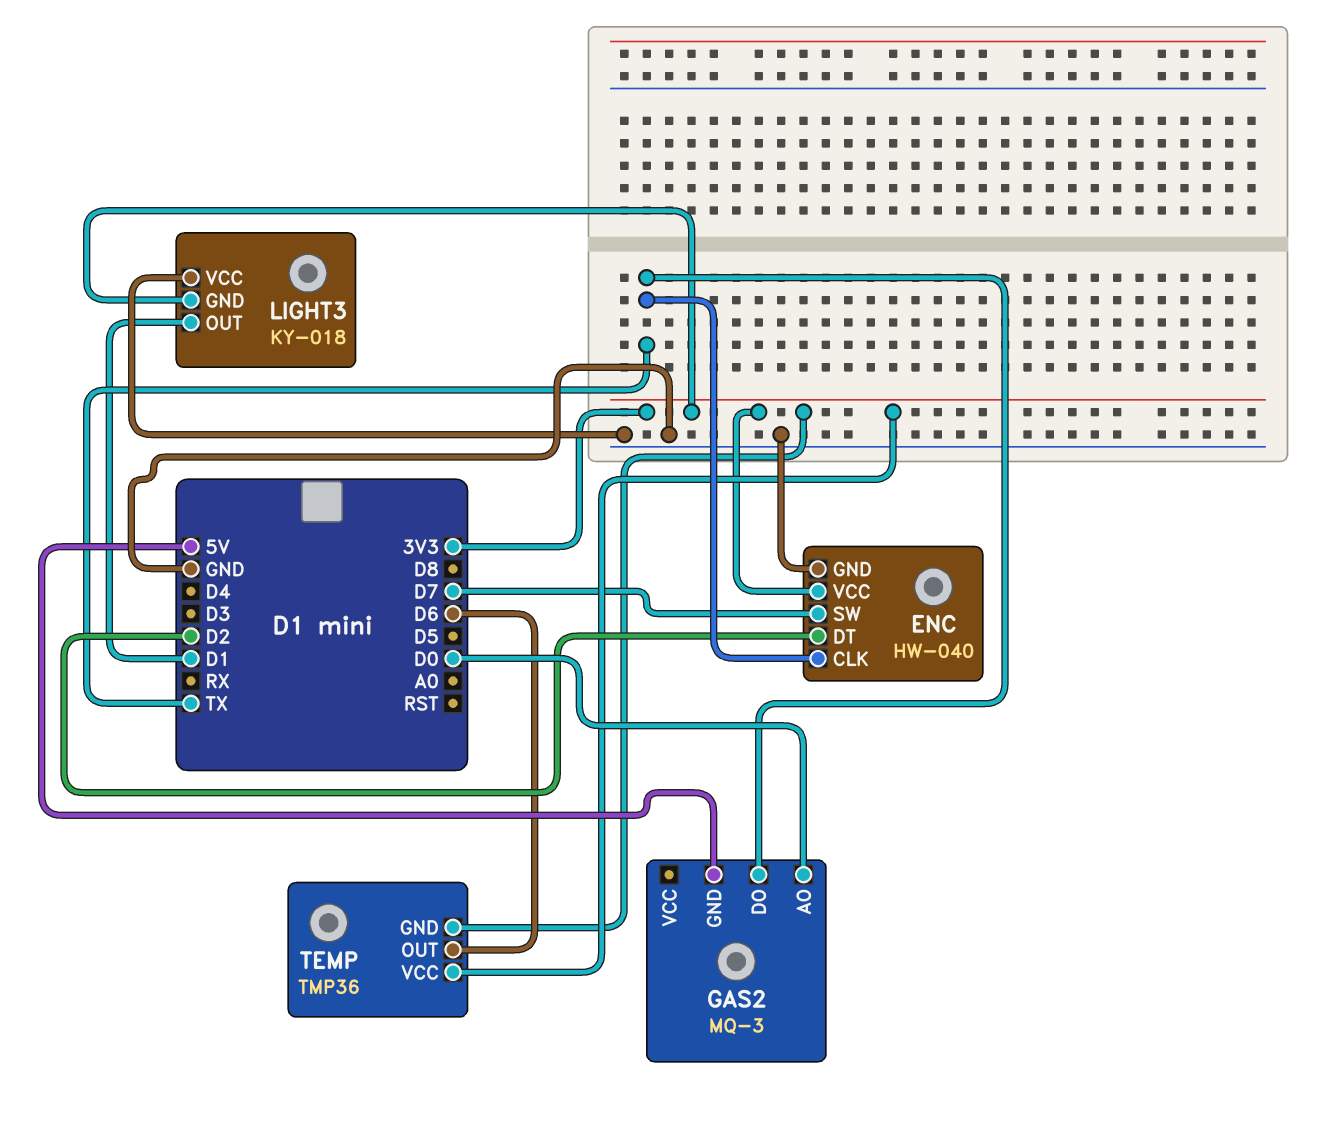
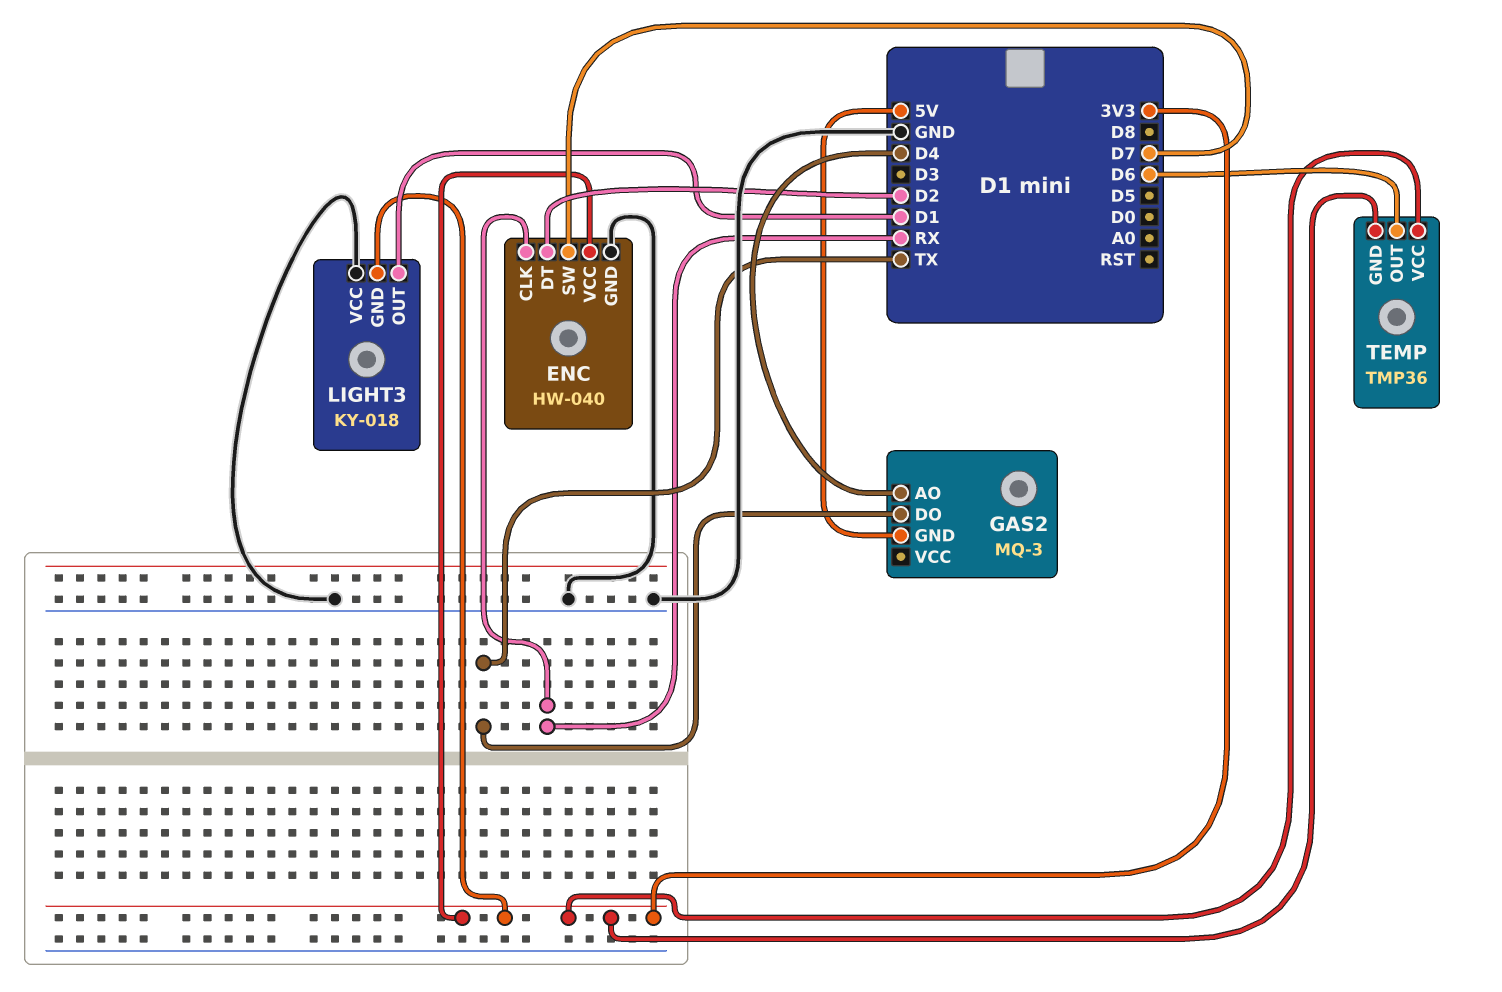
ENC pin CLK: TX -> RX
GAS2 pin AO: D0 -> D4

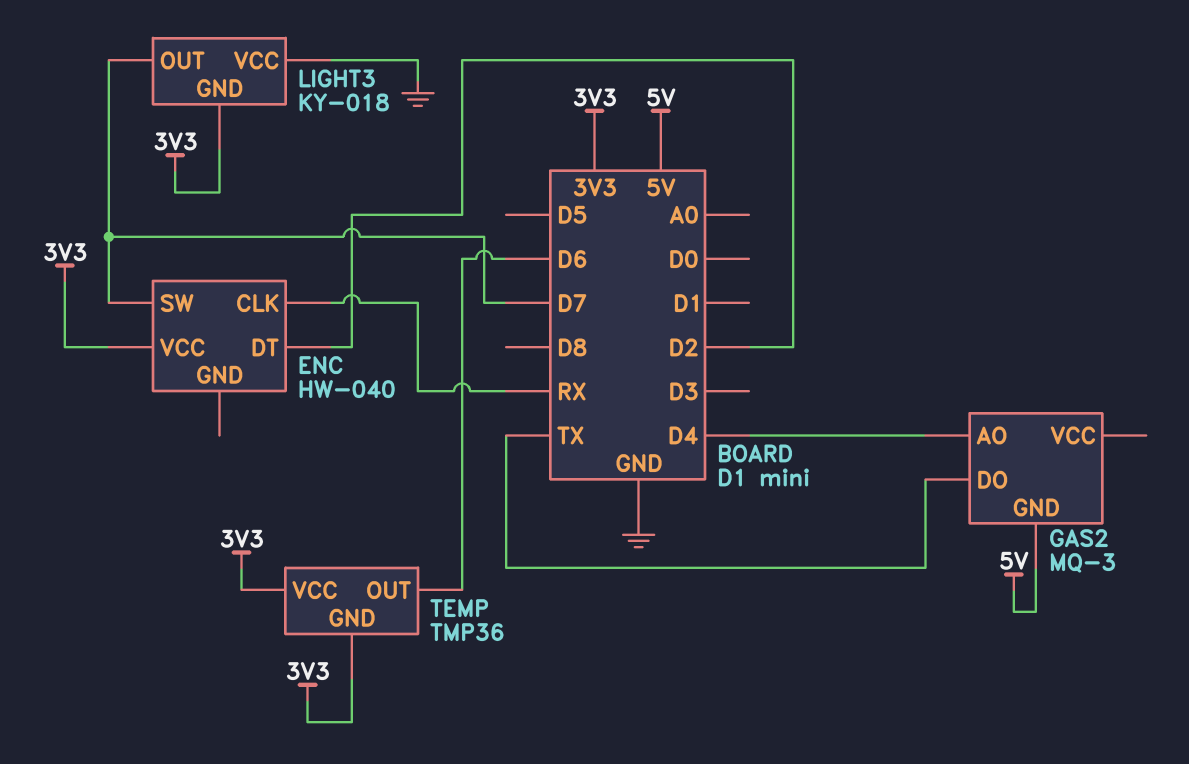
ENC pin GND: GND -> none
LIGHT3 pin OUT: D1 -> D7

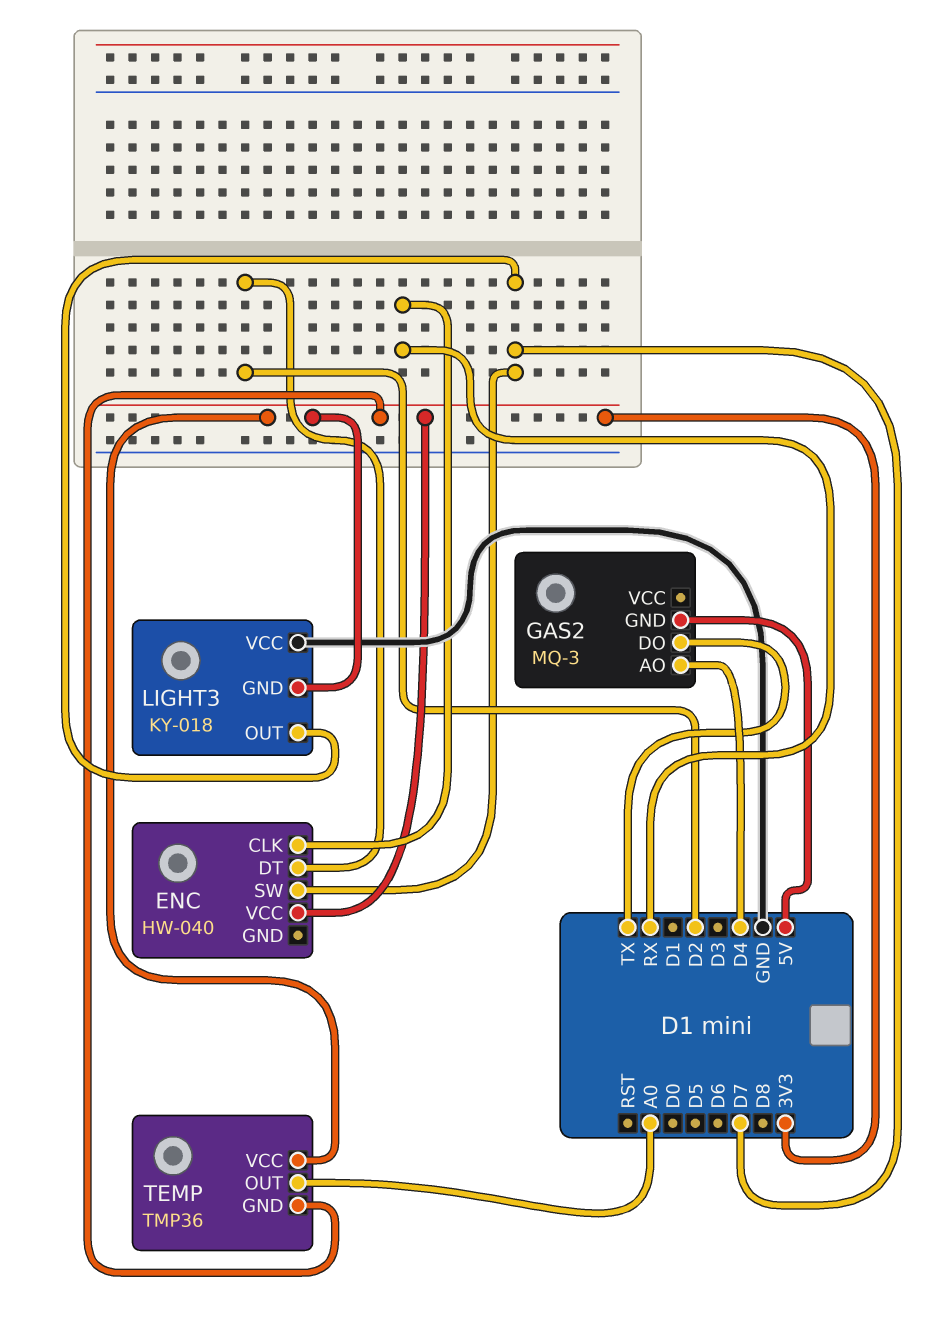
TEMP pin OUT: D6 -> A0

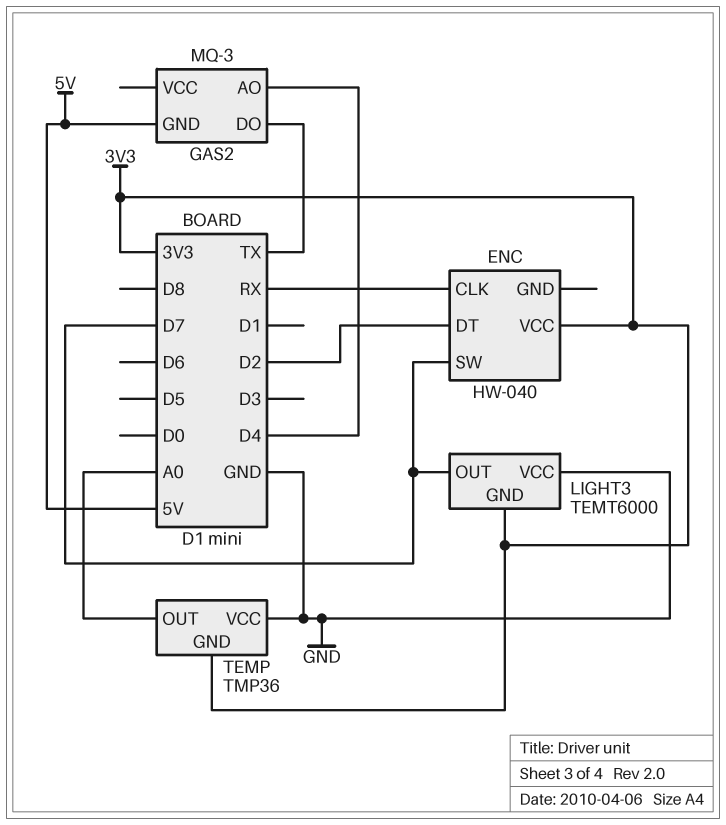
LIGHT3: KY-018 -> TEMT6000
TEMP pin VCC: 3V3 -> GND

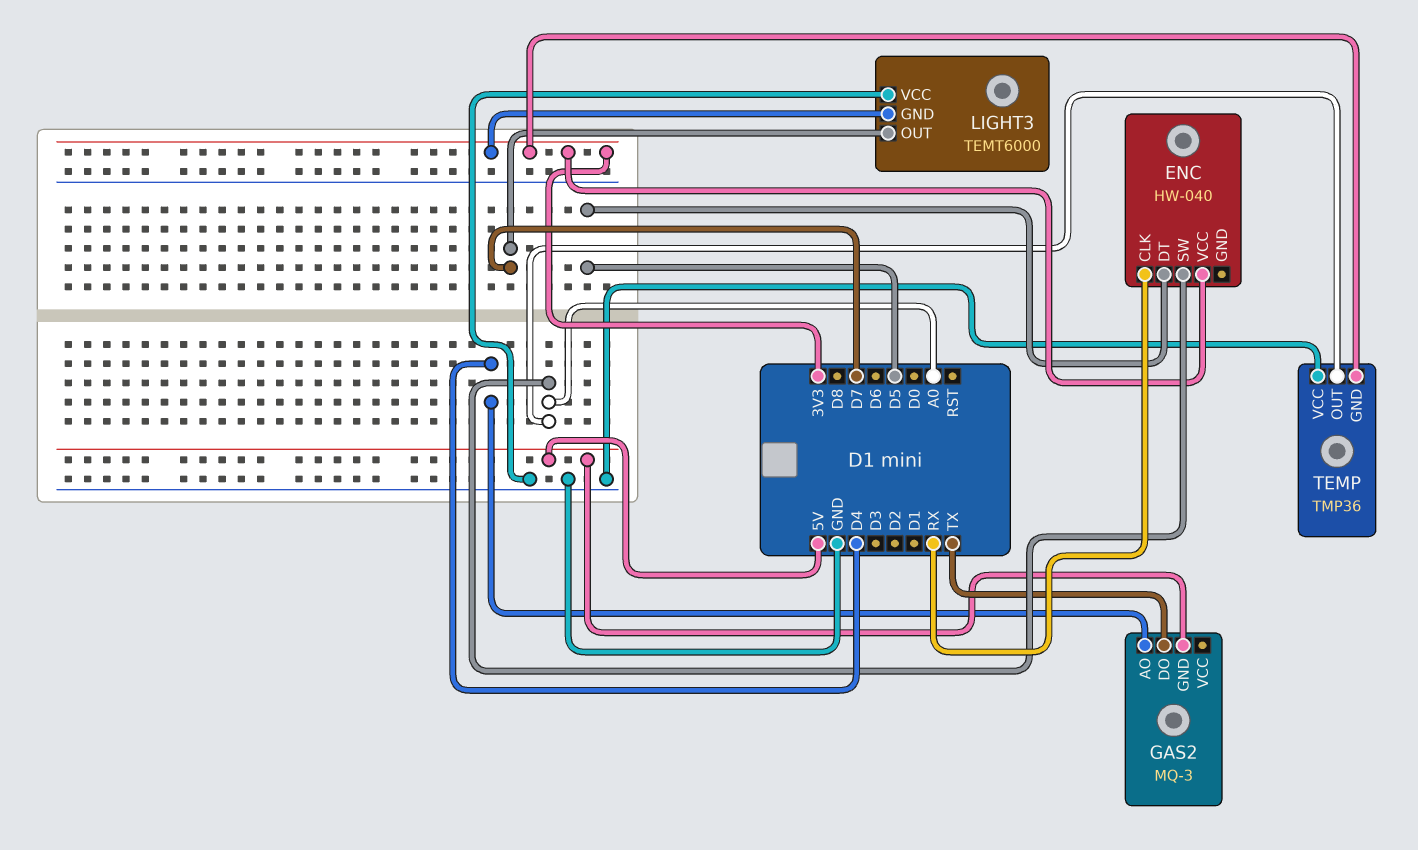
ENC pin DT: D2 -> D5
ENC pin SW: D7 -> A0

